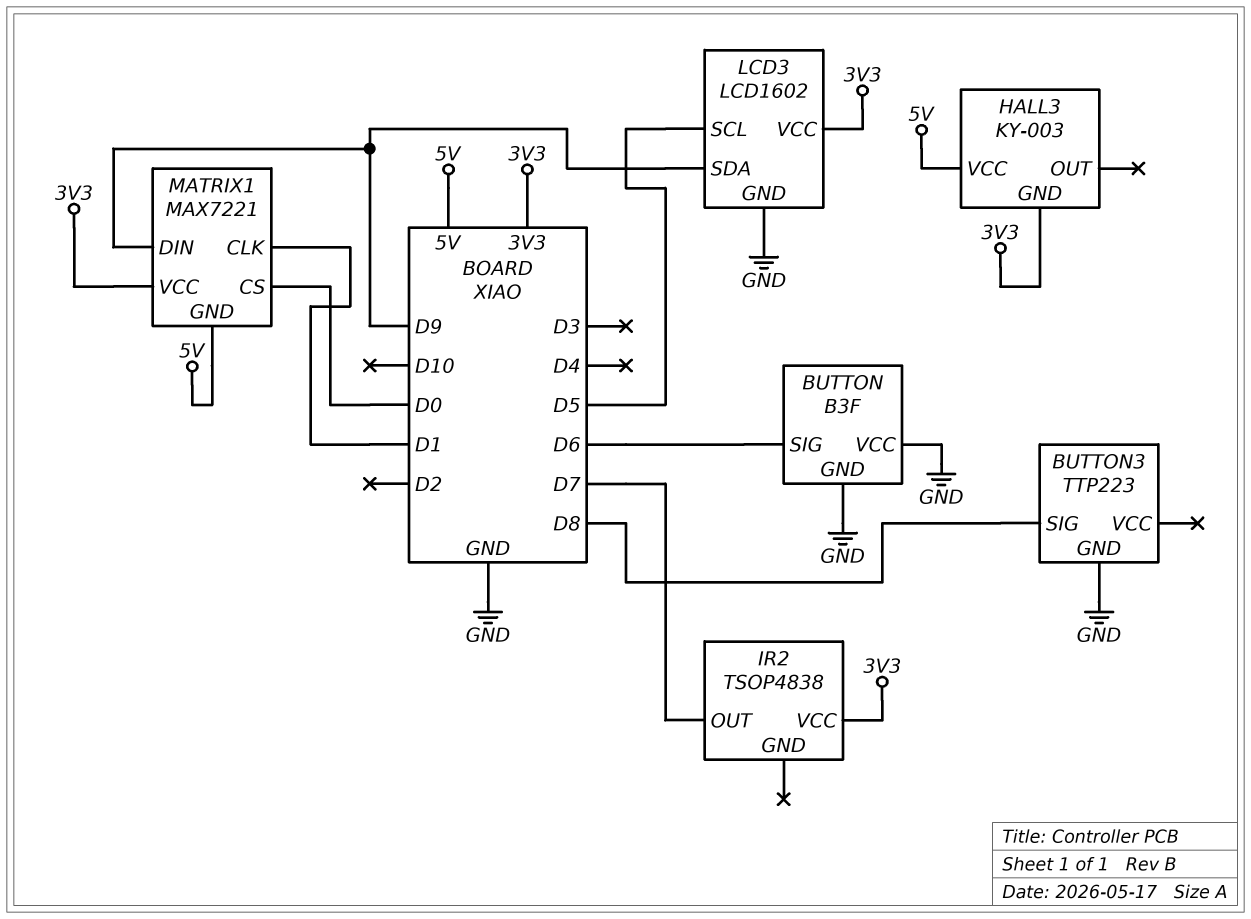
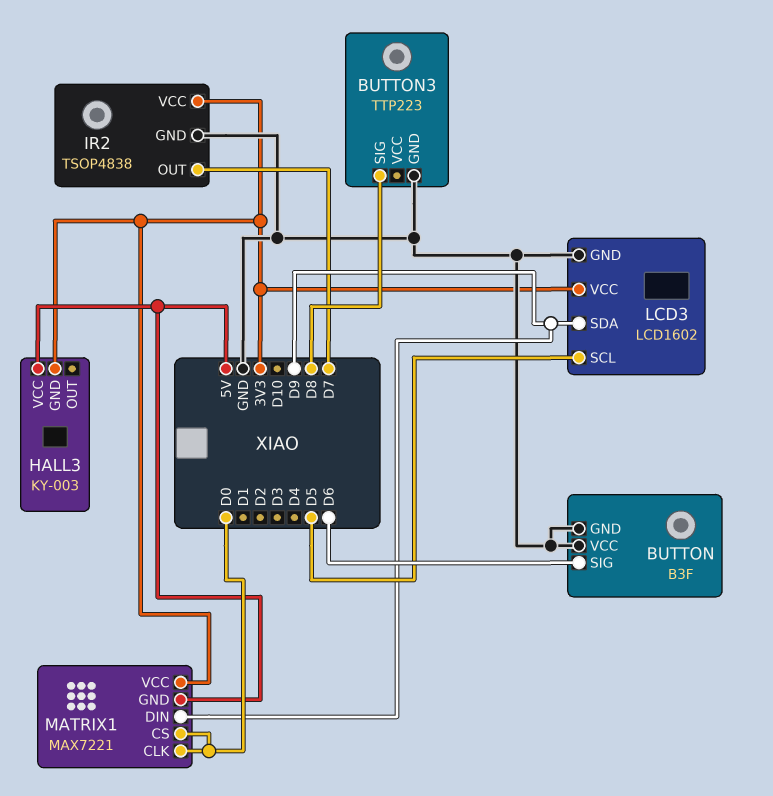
IR2 pin GND: none -> GND
MATRIX1 pin CLK: D1 -> D0

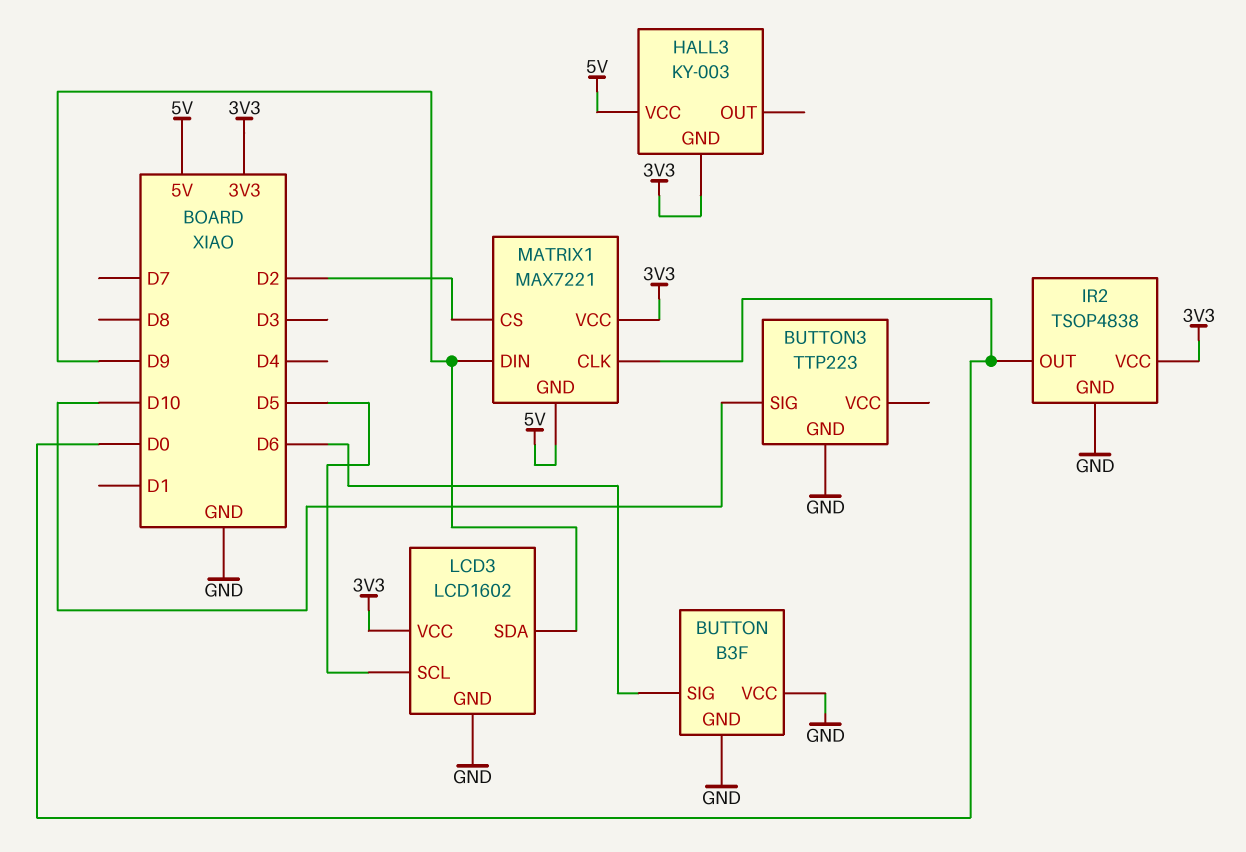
BUTTON3 pin SIG: D8 -> D10
IR2 pin OUT: D7 -> D0
MATRIX1 pin CS: D0 -> D2

